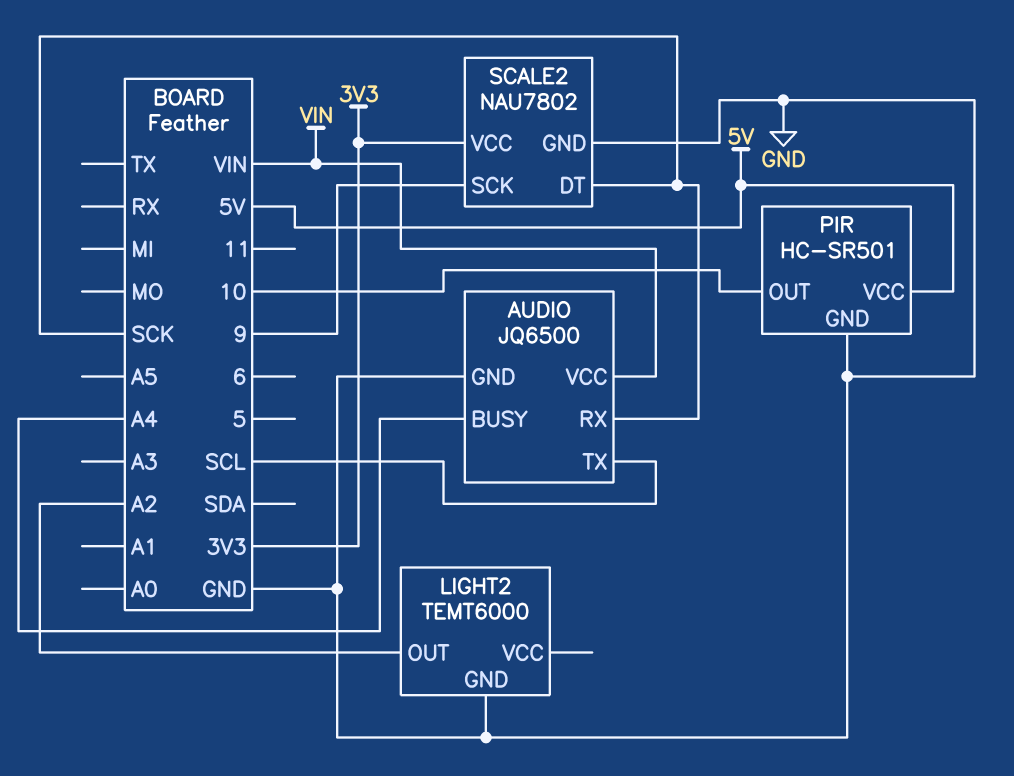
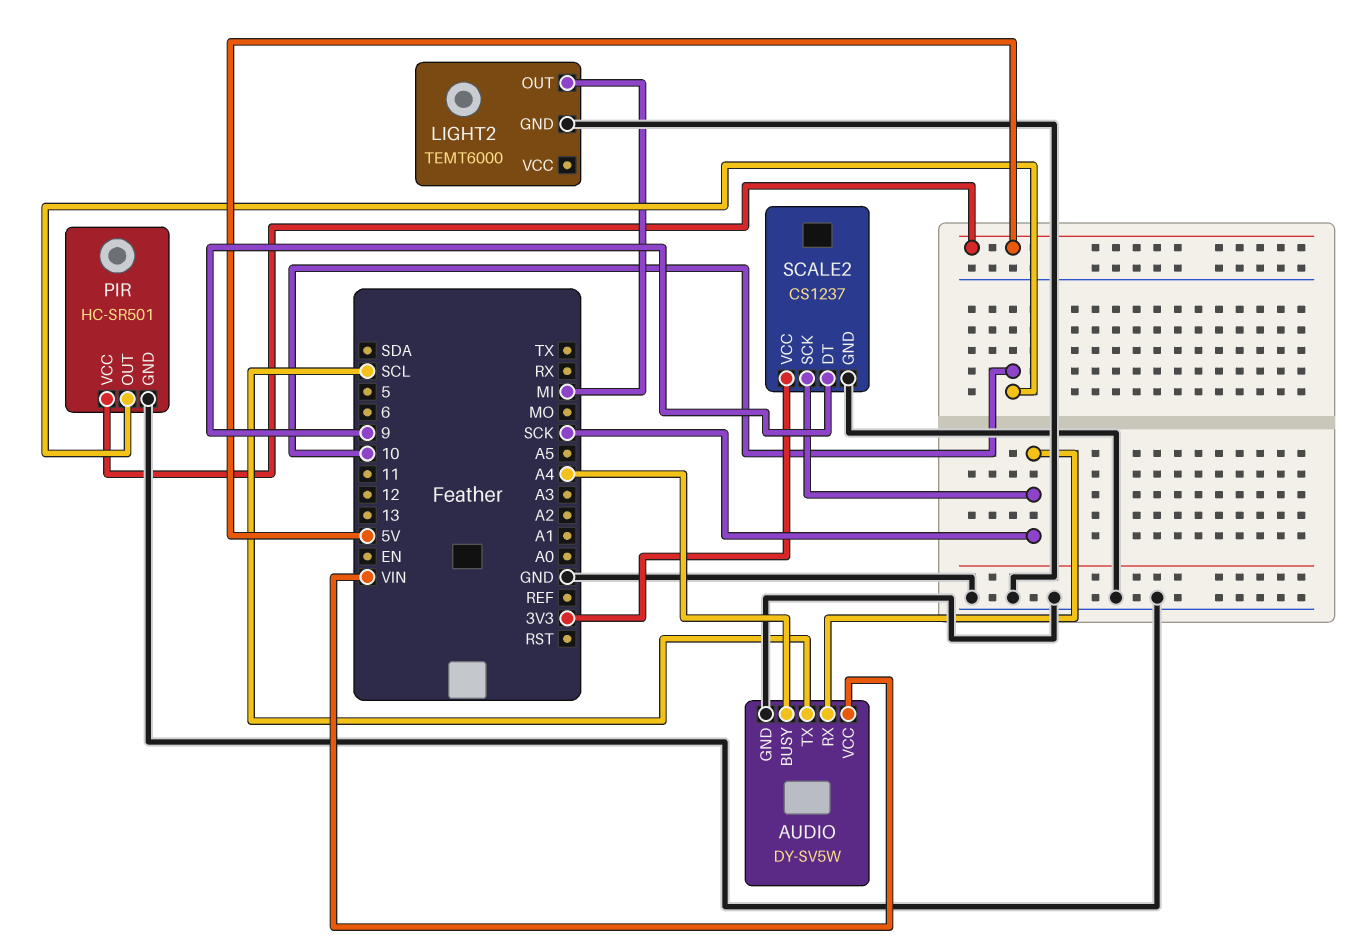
AUDIO: JQ6500 -> DY-SV5W
LIGHT2 pin OUT: A2 -> MI
SCALE2: NAU7802 -> CS1237
SCALE2 pin DT: SCK -> 9
SCALE2 pin SCK: 9 -> SCK

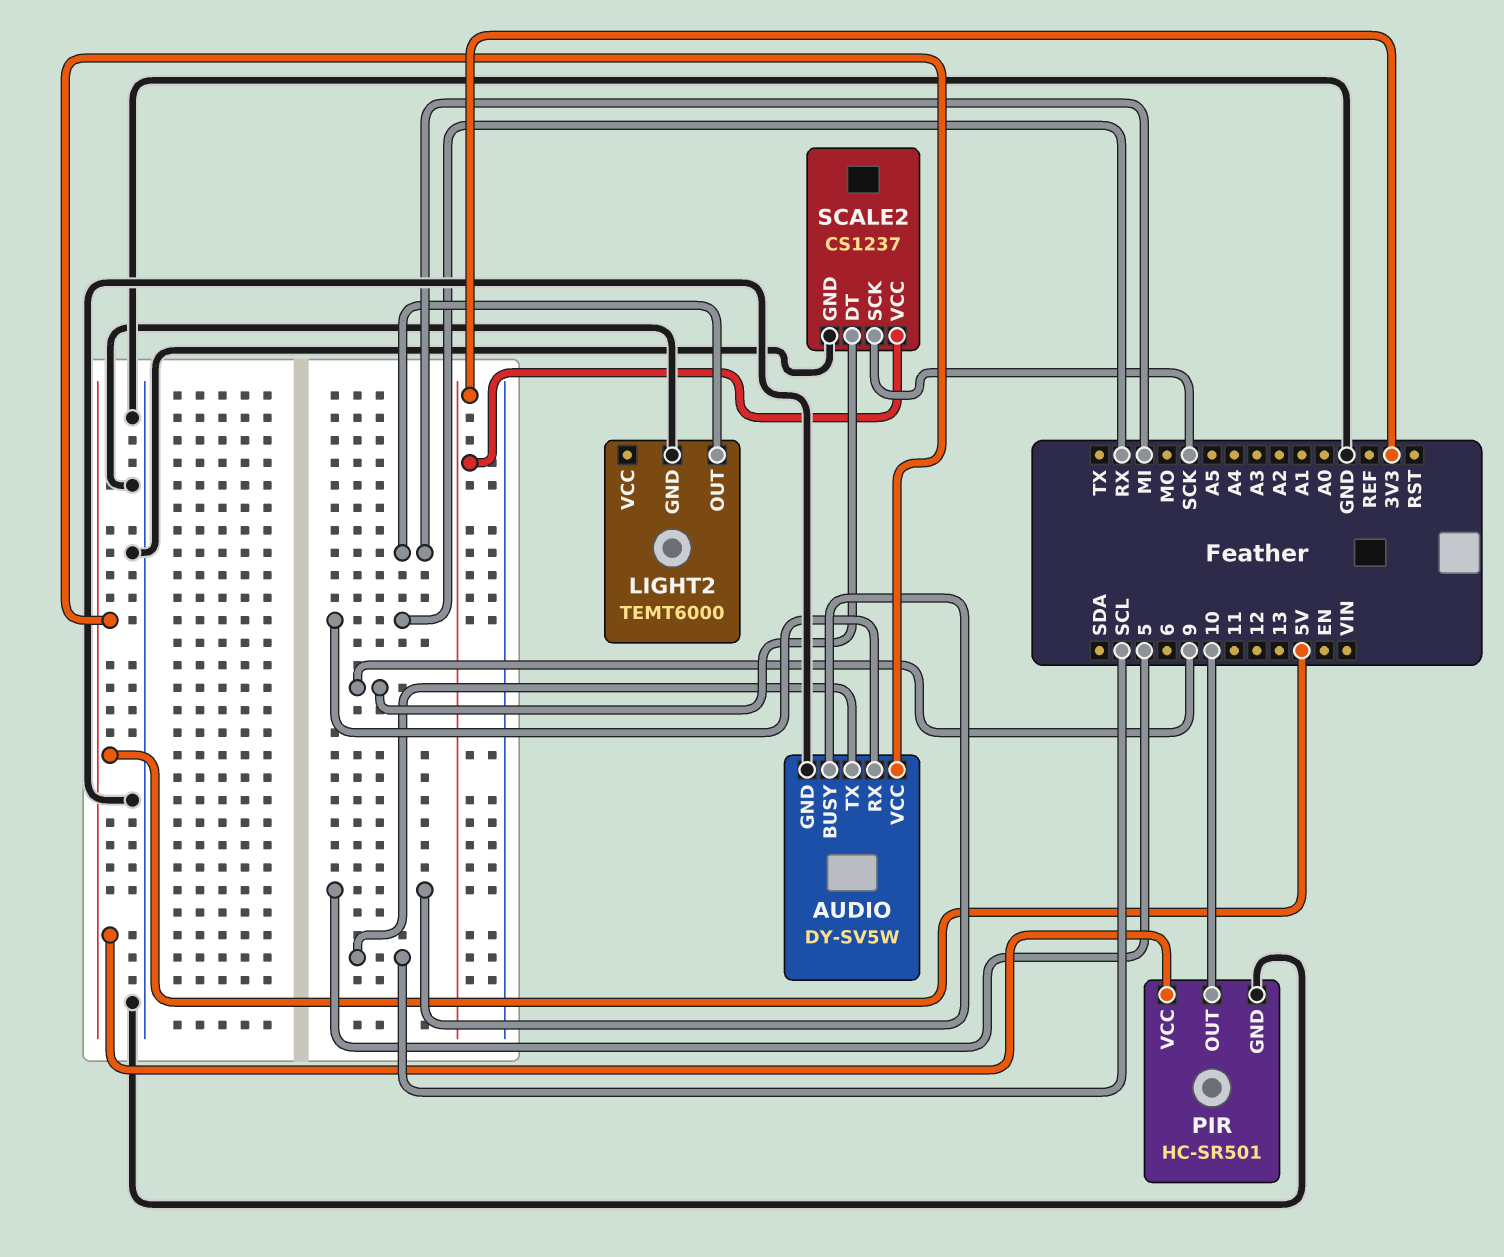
AUDIO pin BUSY: A4 -> 5
AUDIO pin RX: SCK -> RX
AUDIO pin VCC: VIN -> 5V

